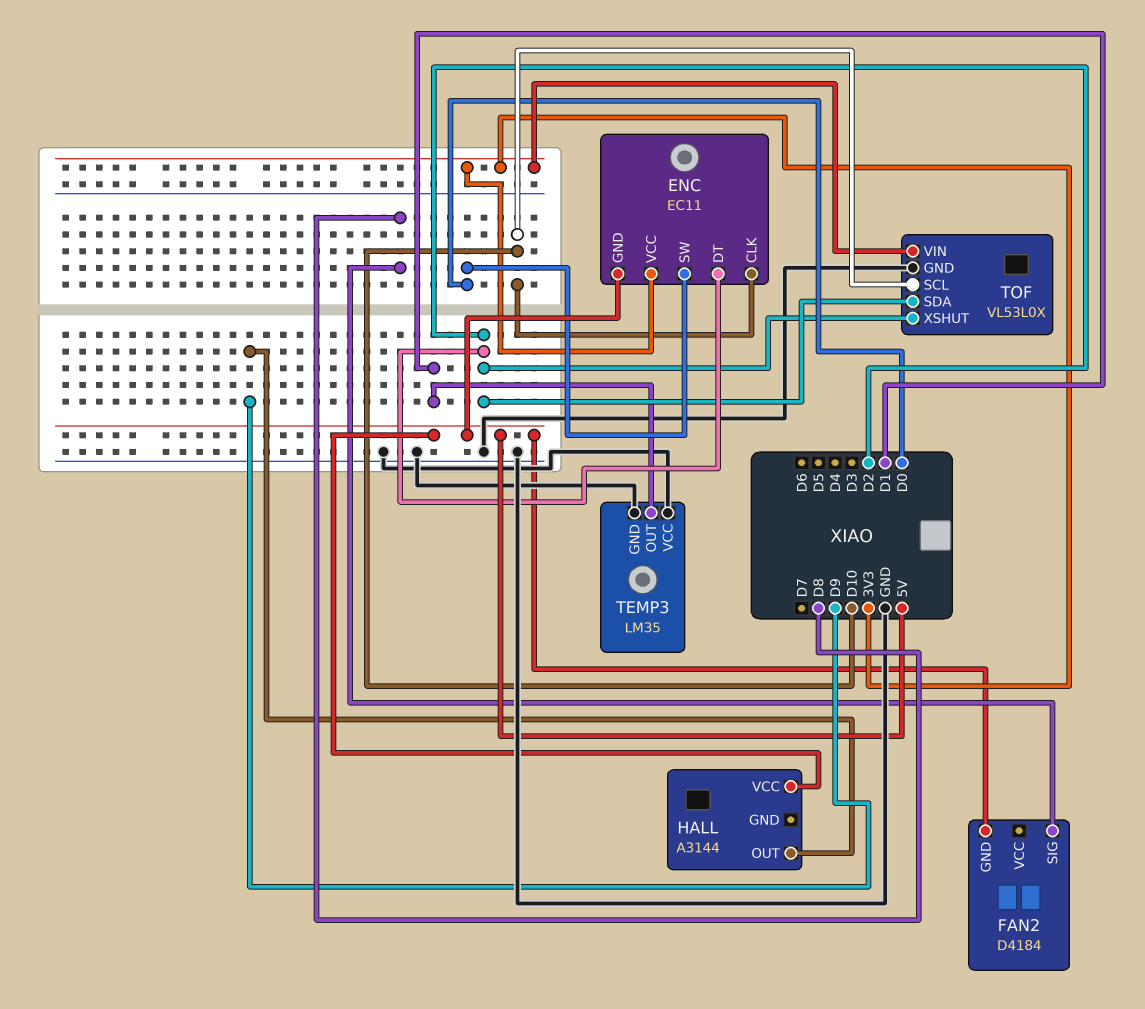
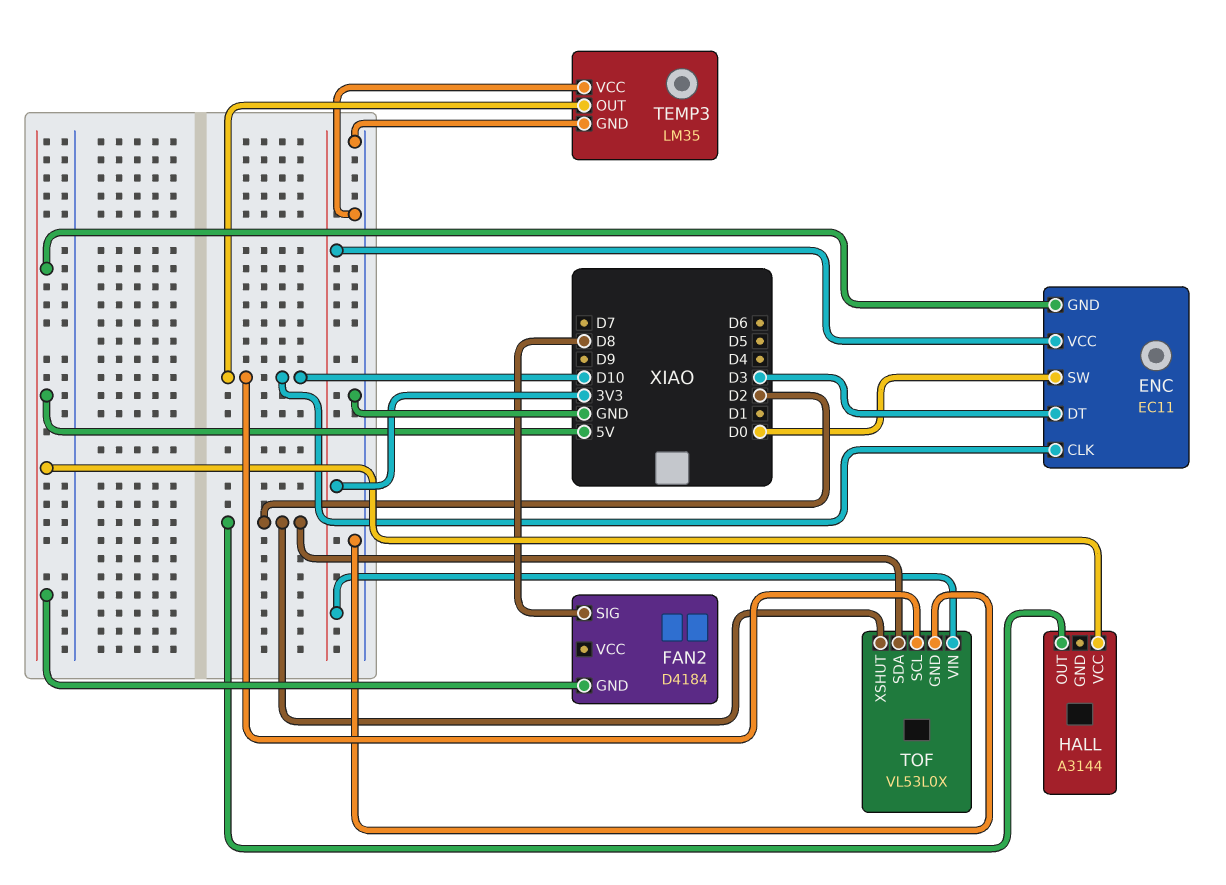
ENC pin DT: D2 -> D3
HALL pin OUT: D9 -> D2
TEMP3 pin OUT: D1 -> D10

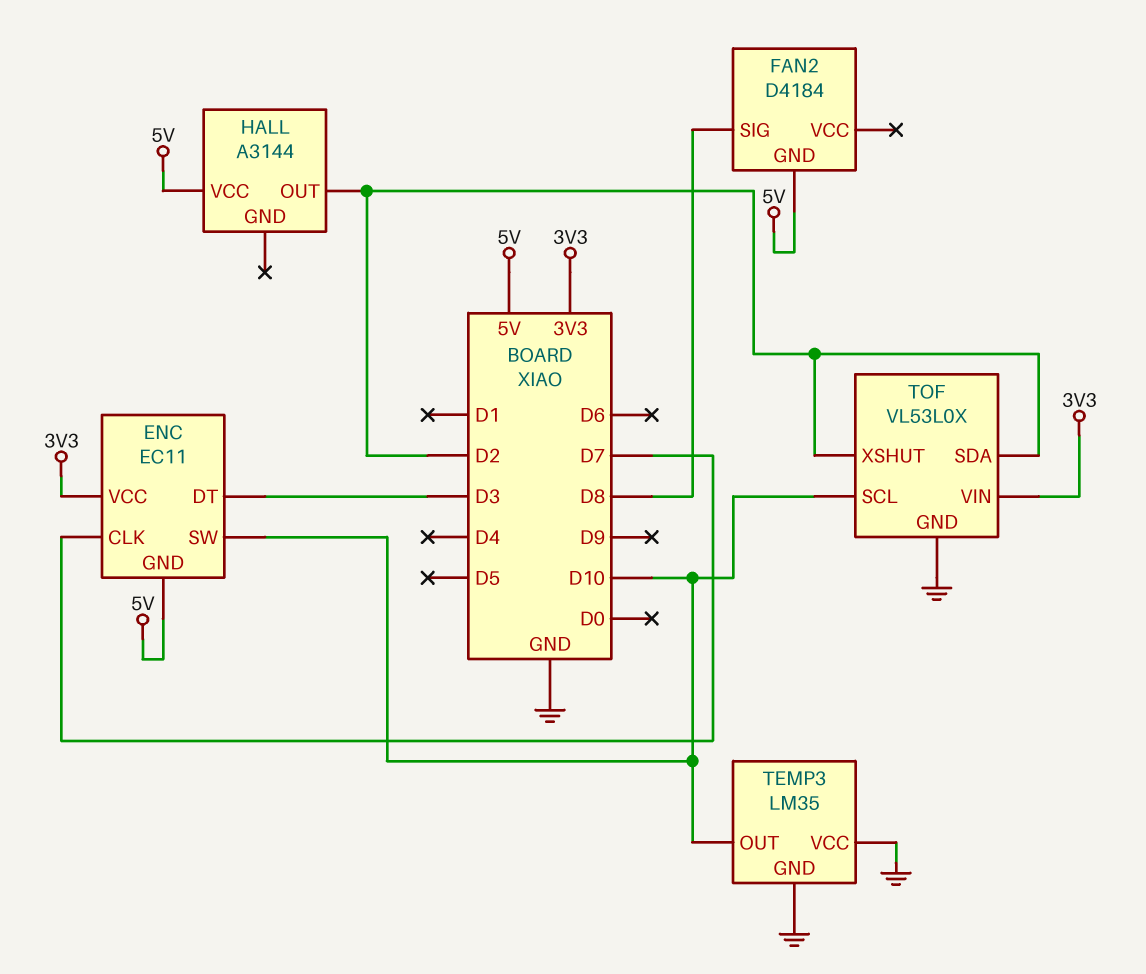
ENC pin CLK: D10 -> D7
ENC pin SW: D0 -> D10

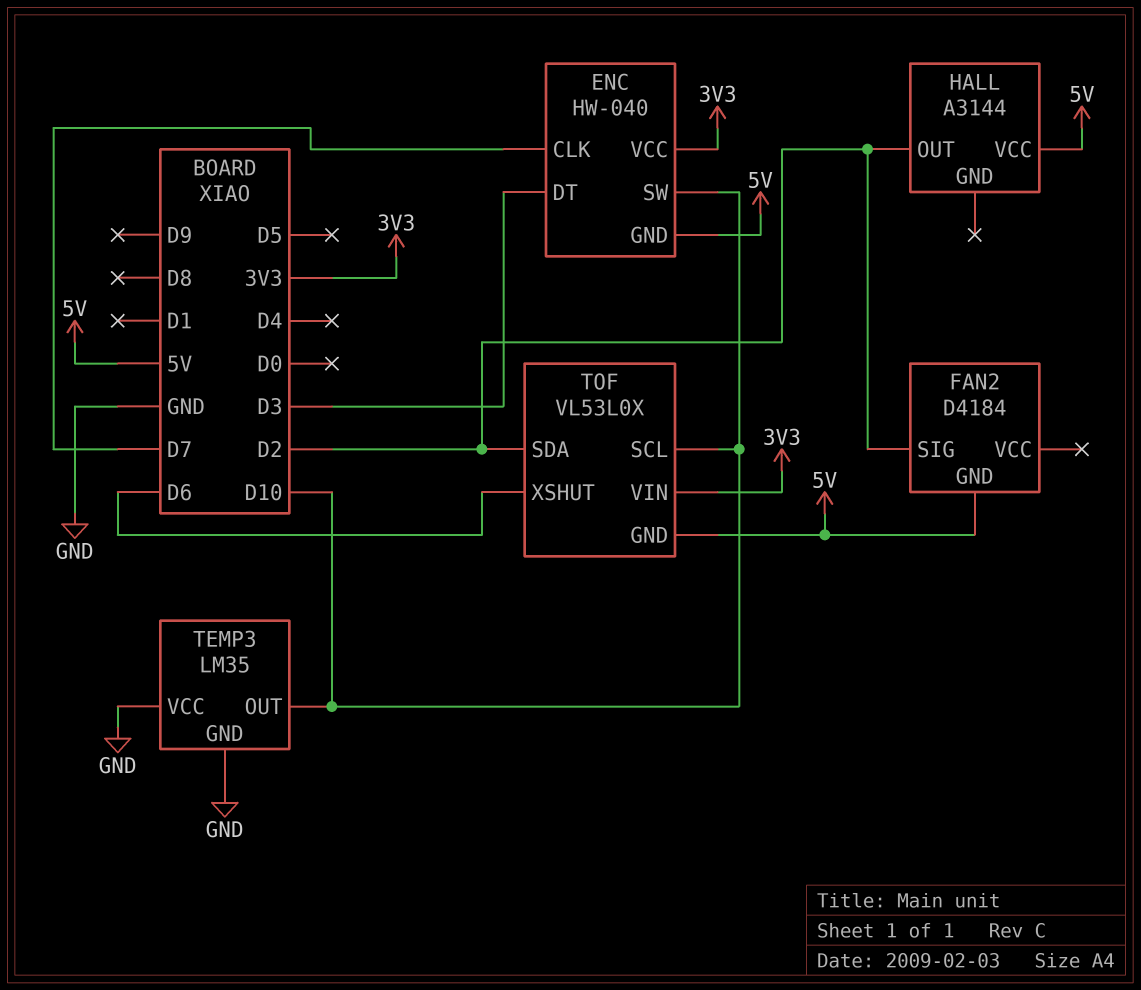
ENC: EC11 -> HW-040
FAN2 pin SIG: D8 -> D2
TOF pin GND: GND -> 5V
TOF pin XSHUT: D2 -> D6

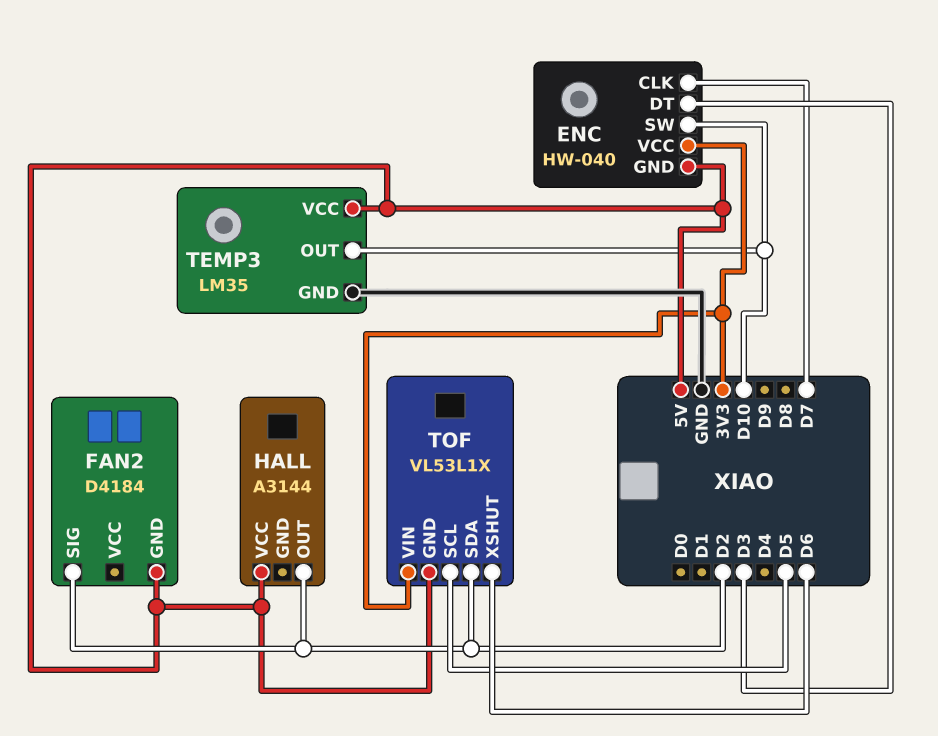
TEMP3 pin VCC: GND -> 5V
TOF: VL53L0X -> VL53L1X
TOF pin SCL: D10 -> D5

